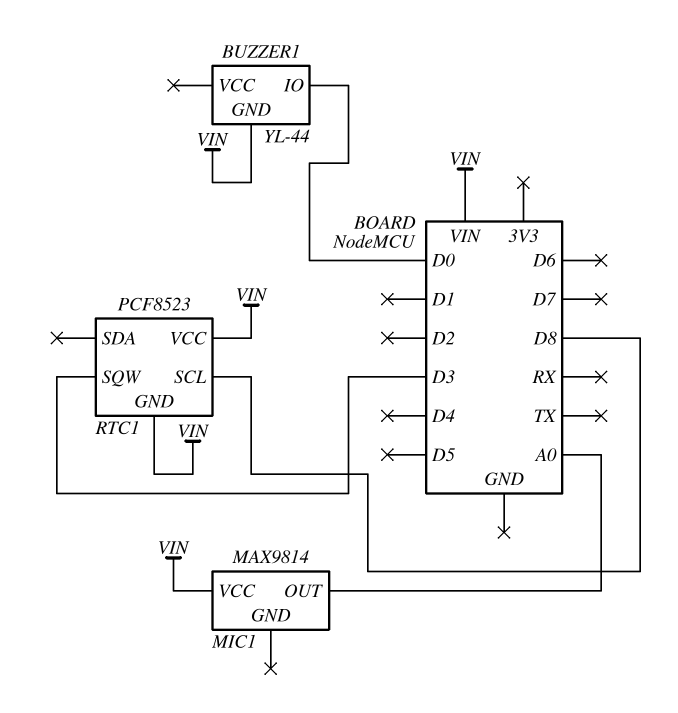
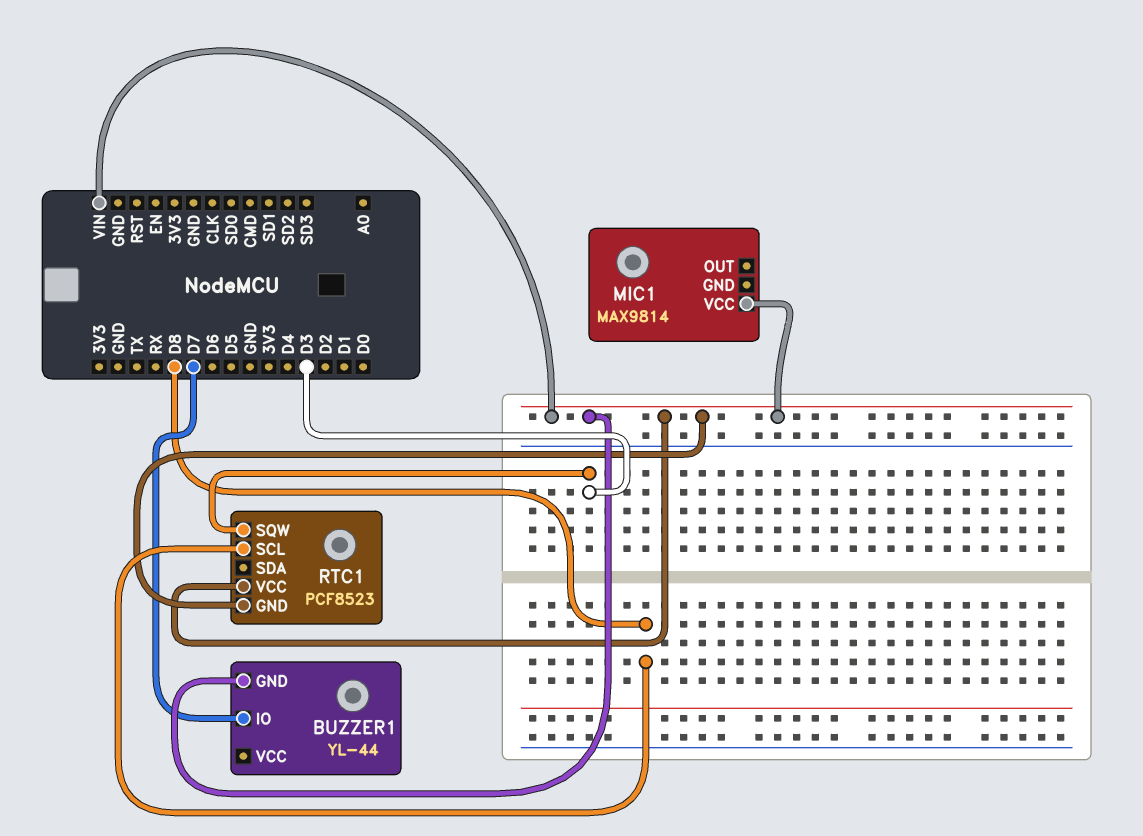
BUZZER1 pin IO: D0 -> D7
MIC1 pin OUT: A0 -> none

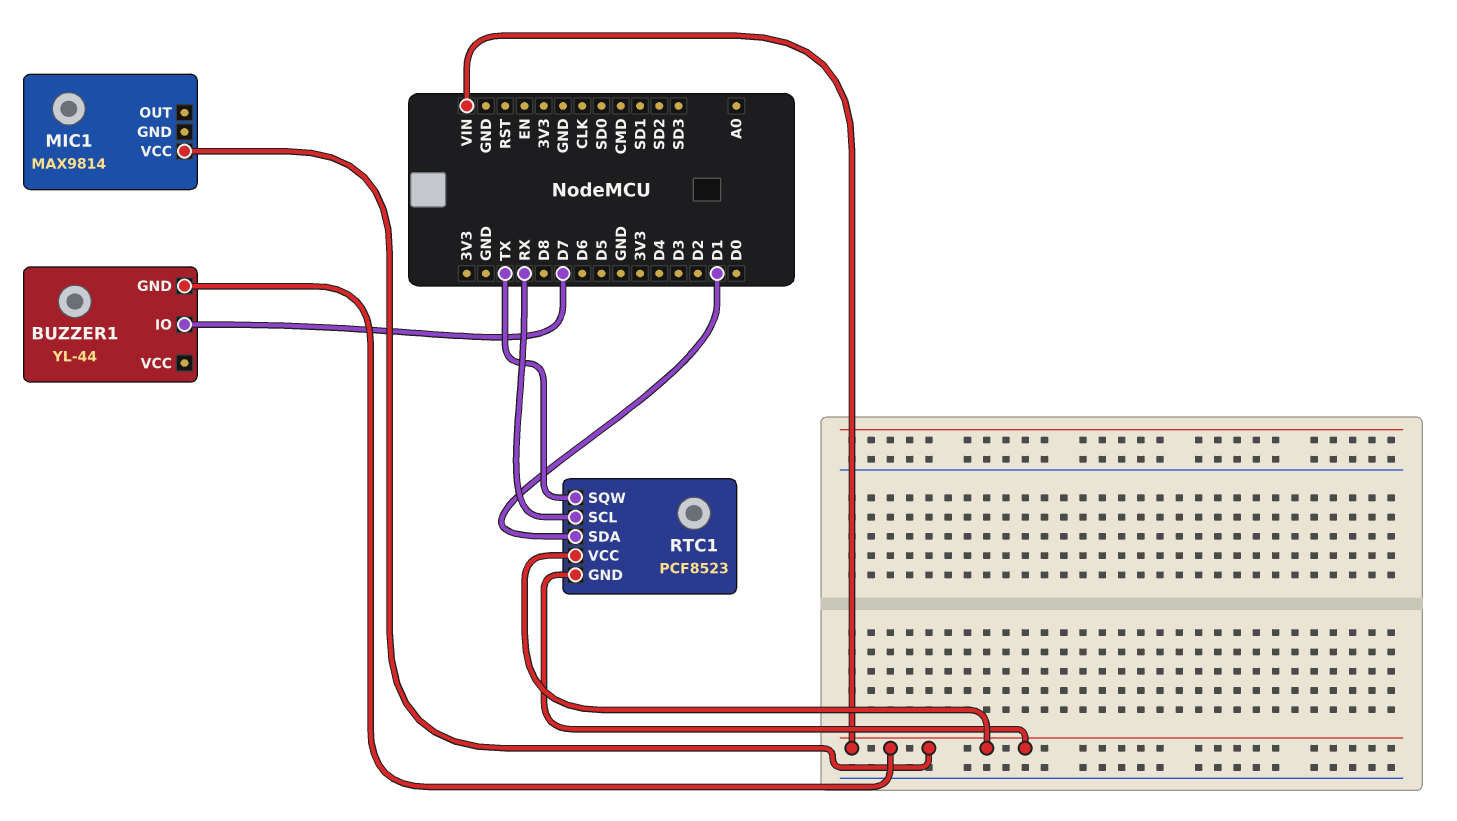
RTC1 pin SCL: D8 -> RX
RTC1 pin SDA: none -> D1
RTC1 pin SQW: D3 -> TX

